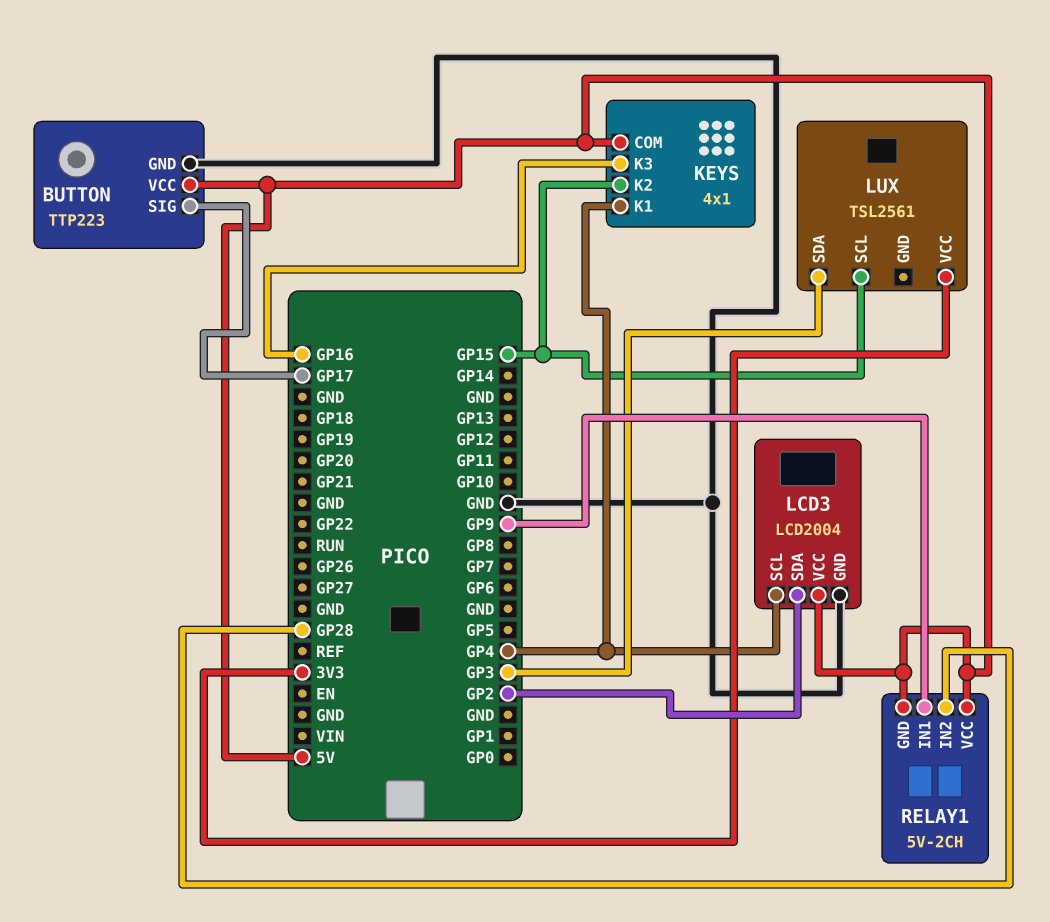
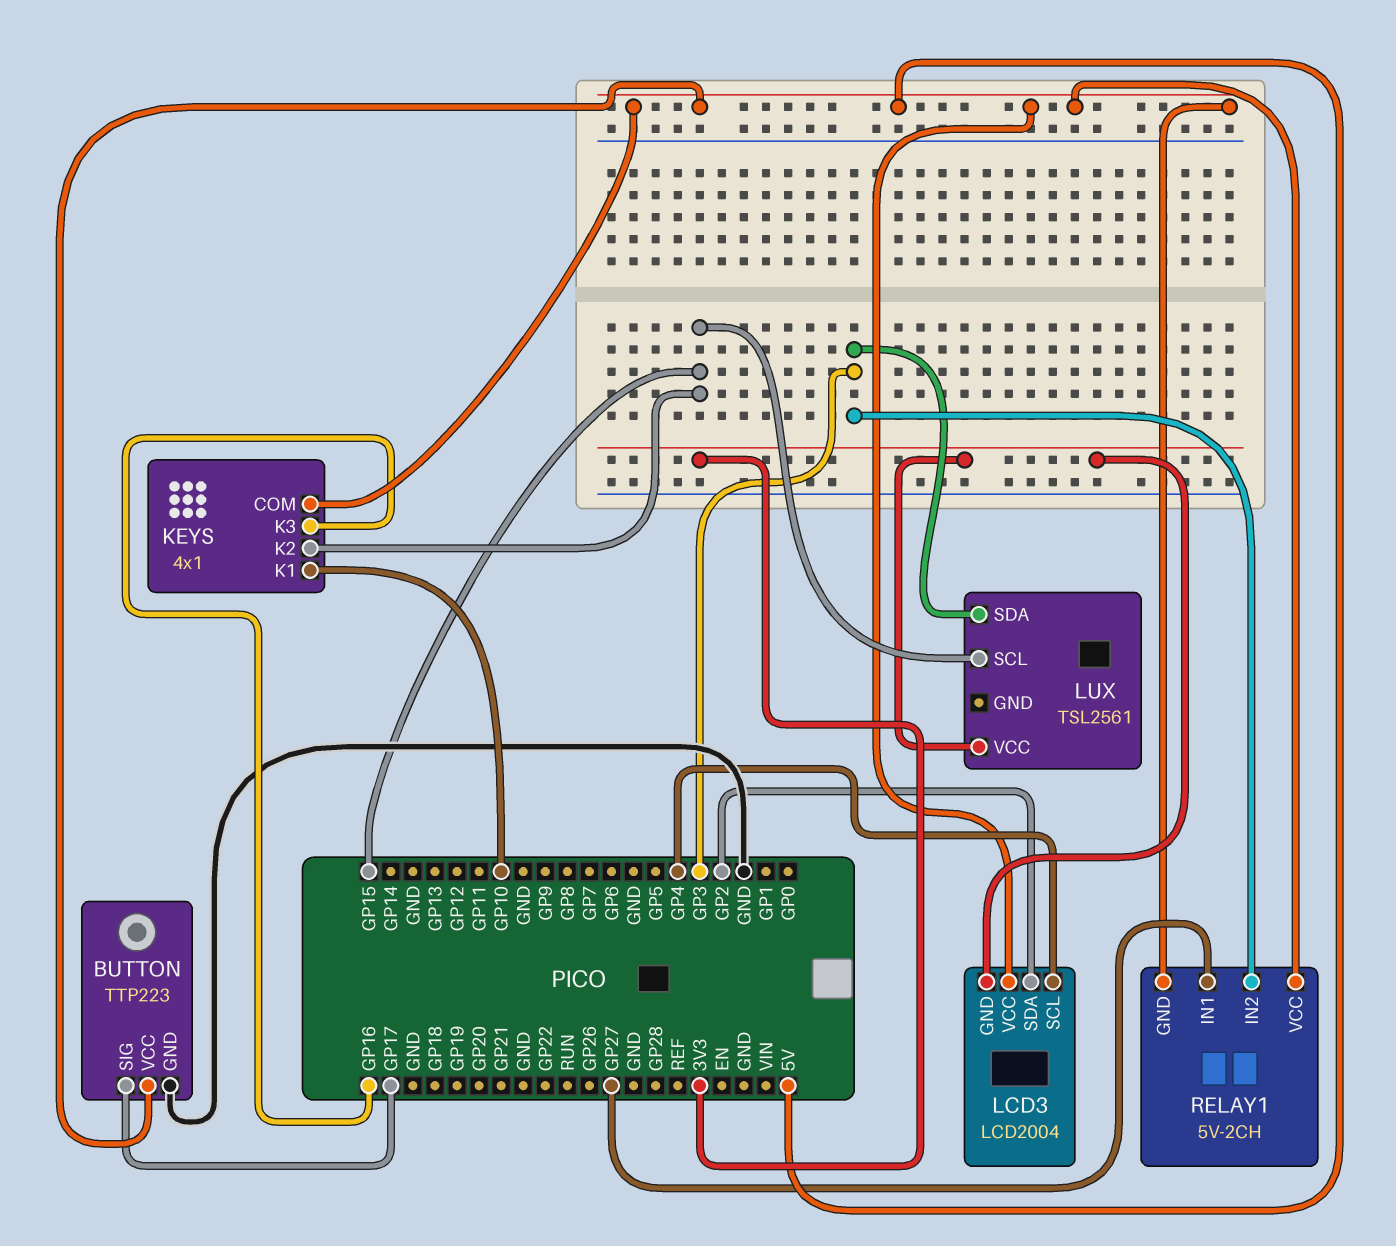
KEYS pin K1: GP4 -> GP10
LCD3 pin GND: GND -> 3V3
RELAY1 pin IN1: GP9 -> GP27
RELAY1 pin IN2: GP28 -> GP3

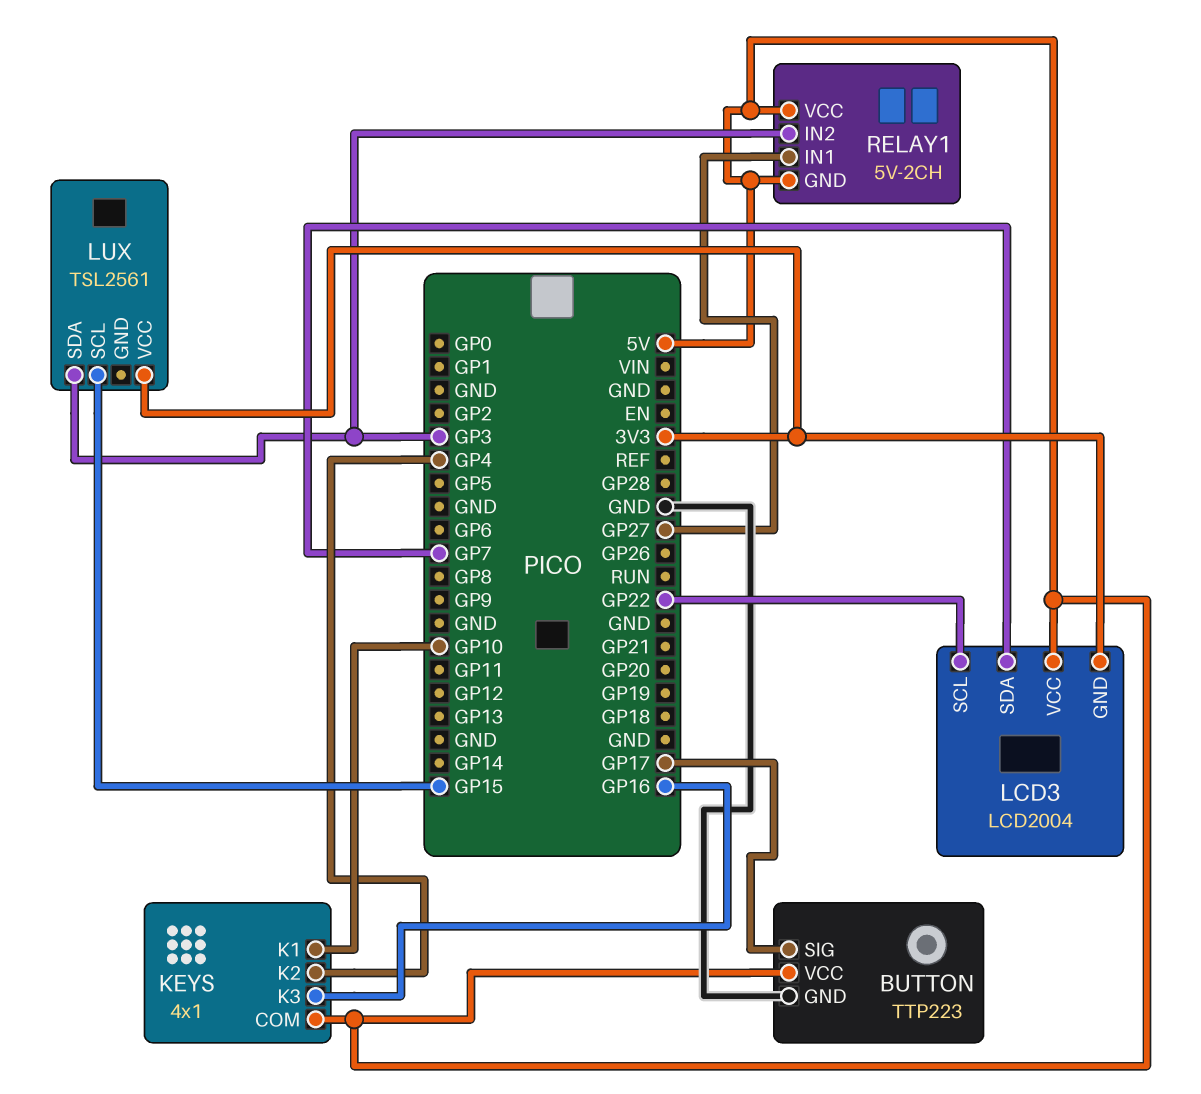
KEYS pin K2: GP15 -> GP4
LCD3 pin SCL: GP4 -> GP22
LCD3 pin SDA: GP2 -> GP7

